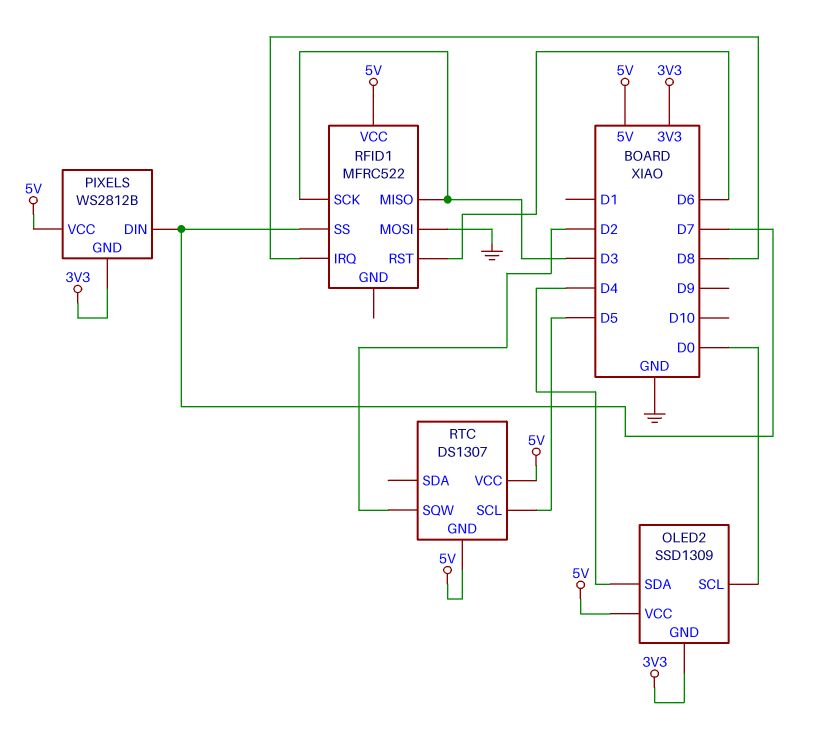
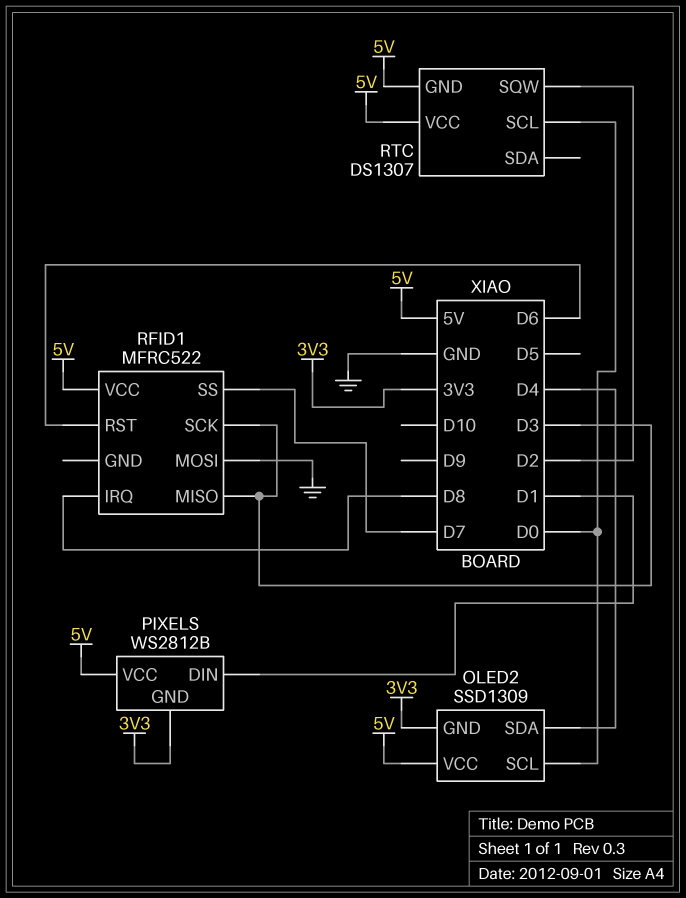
PIXELS pin DIN: D7 -> D1
RTC pin SCL: D5 -> D0

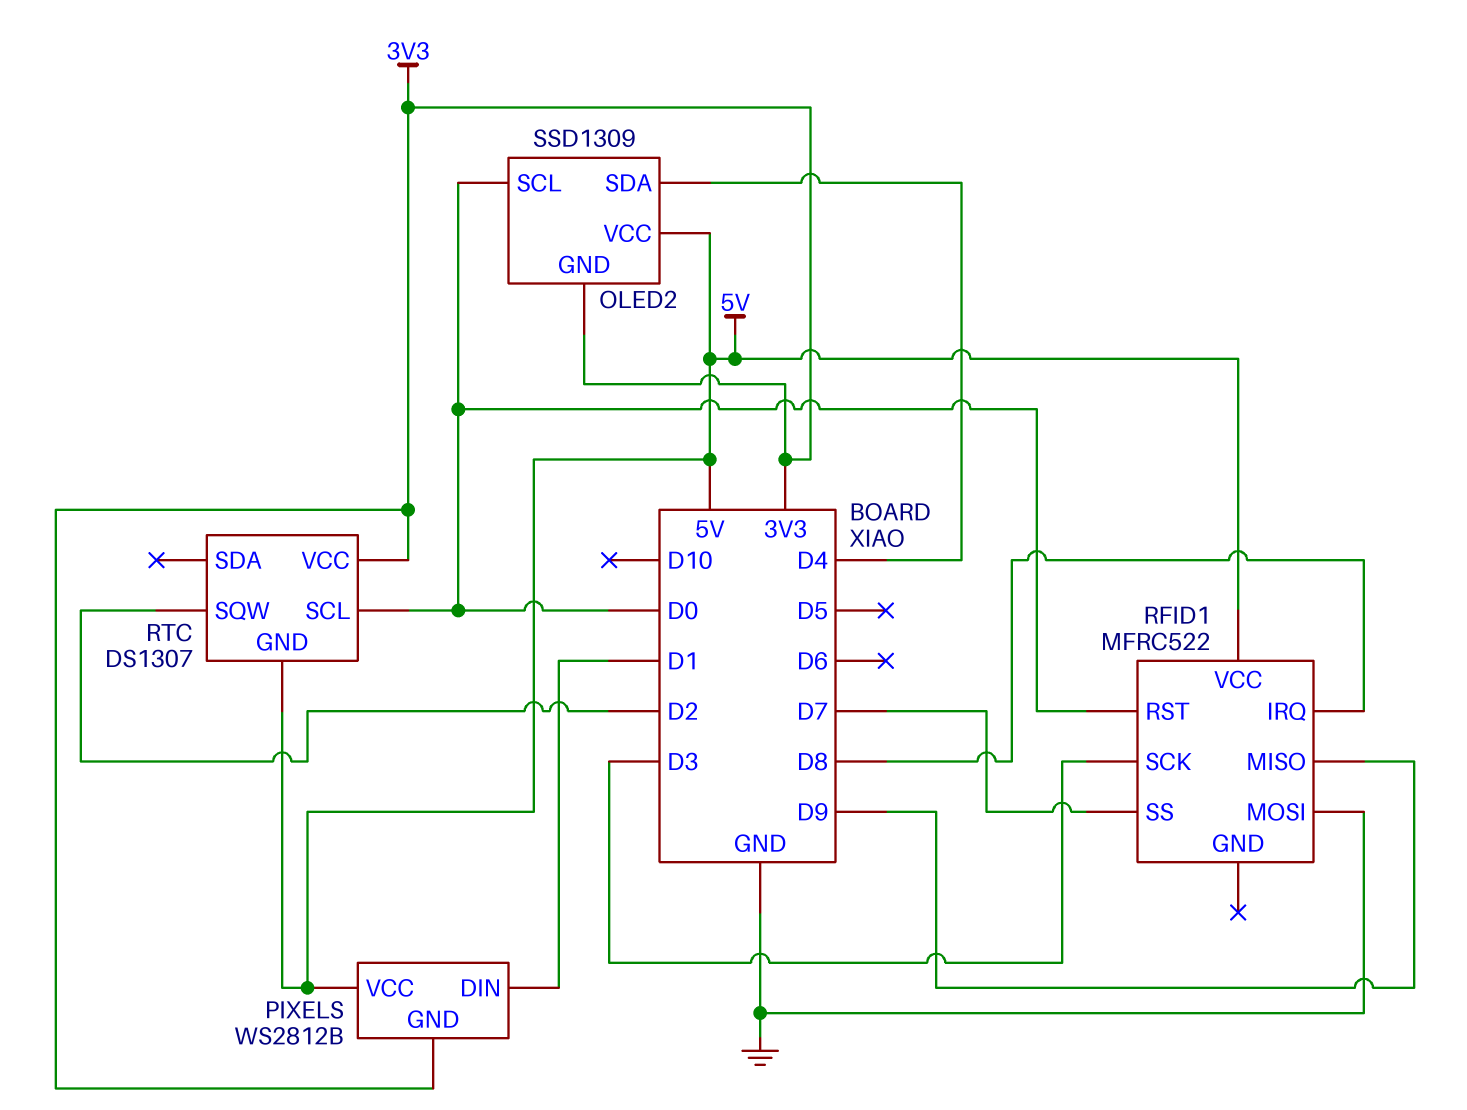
RFID1 pin MISO: D3 -> D9
RFID1 pin RST: D6 -> D0
RTC pin VCC: 5V -> 3V3

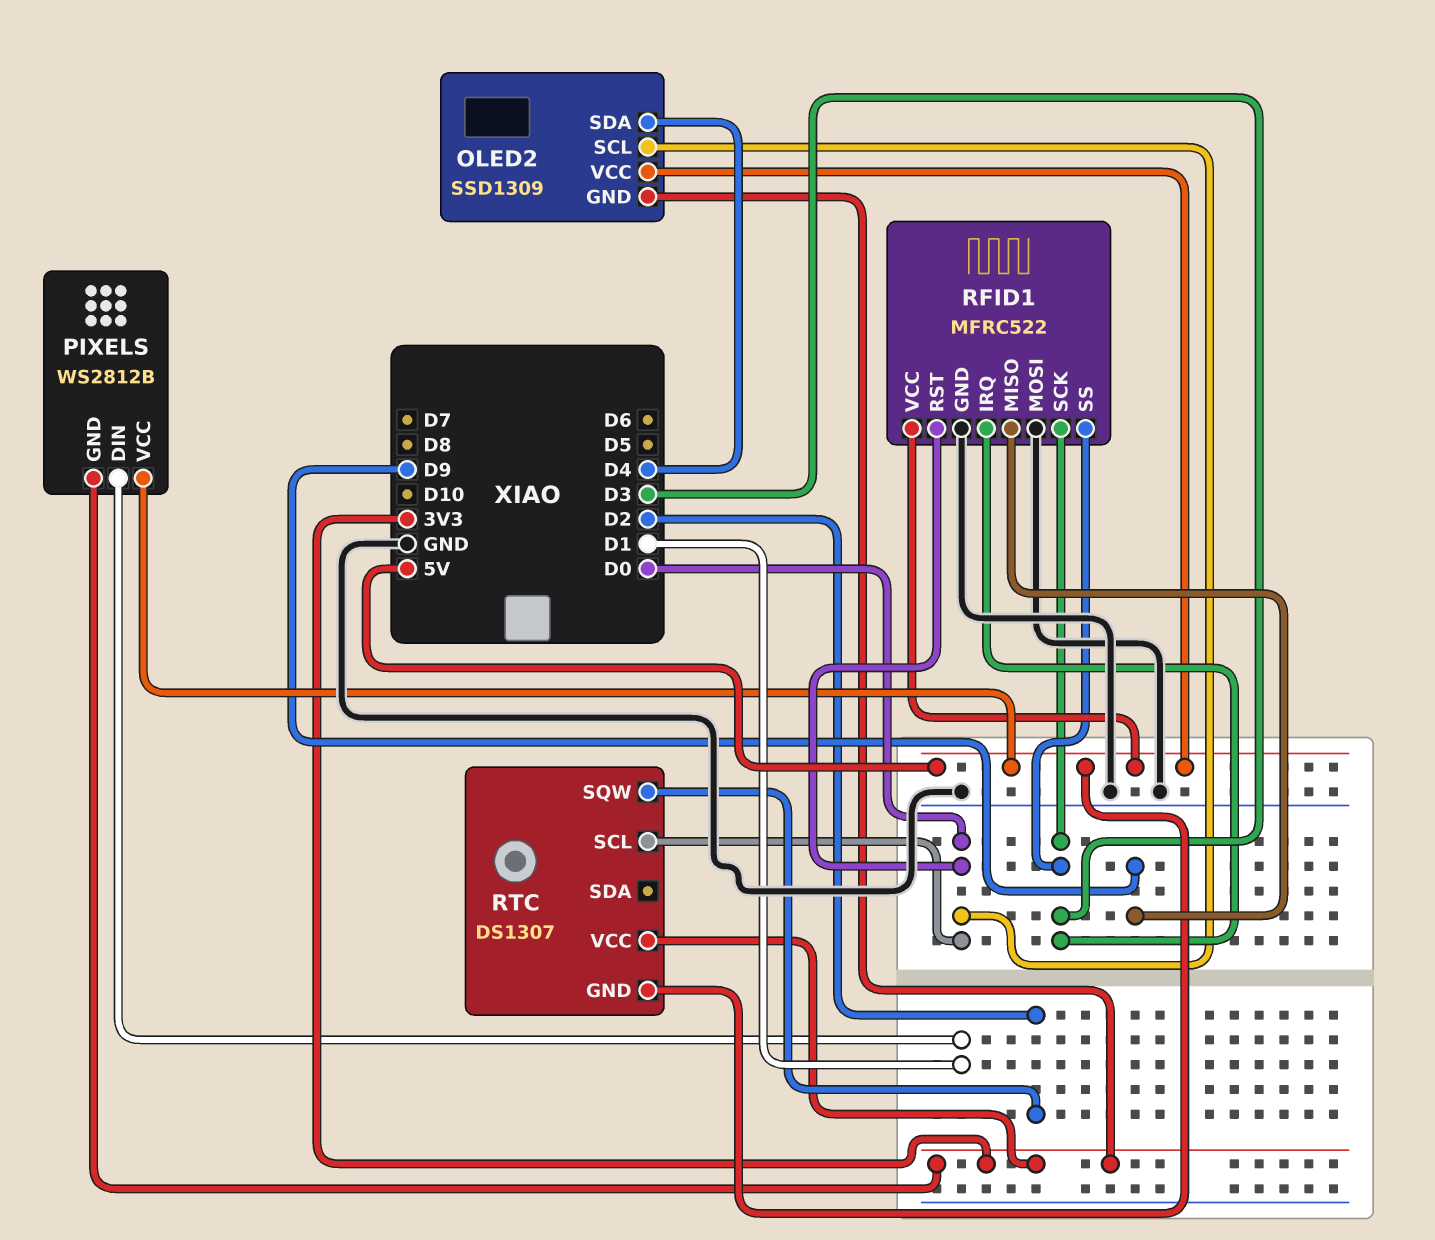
RFID1 pin GND: none -> GND
RFID1 pin IRQ: D8 -> D3
RFID1 pin SS: D7 -> D3

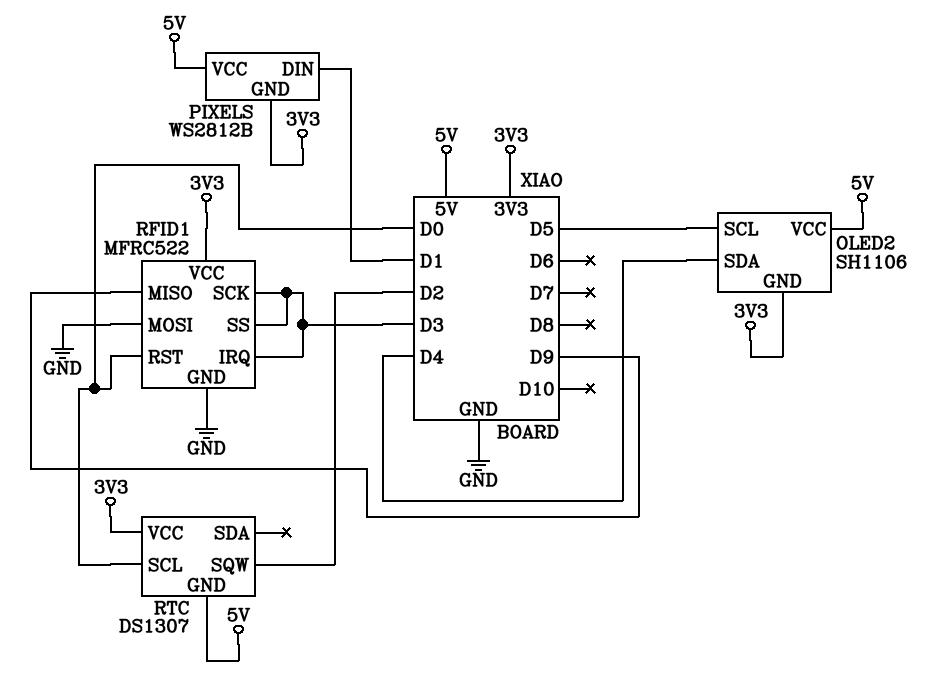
OLED2: SSD1309 -> SH1106
OLED2 pin SCL: D0 -> D5
RFID1 pin VCC: 5V -> 3V3

